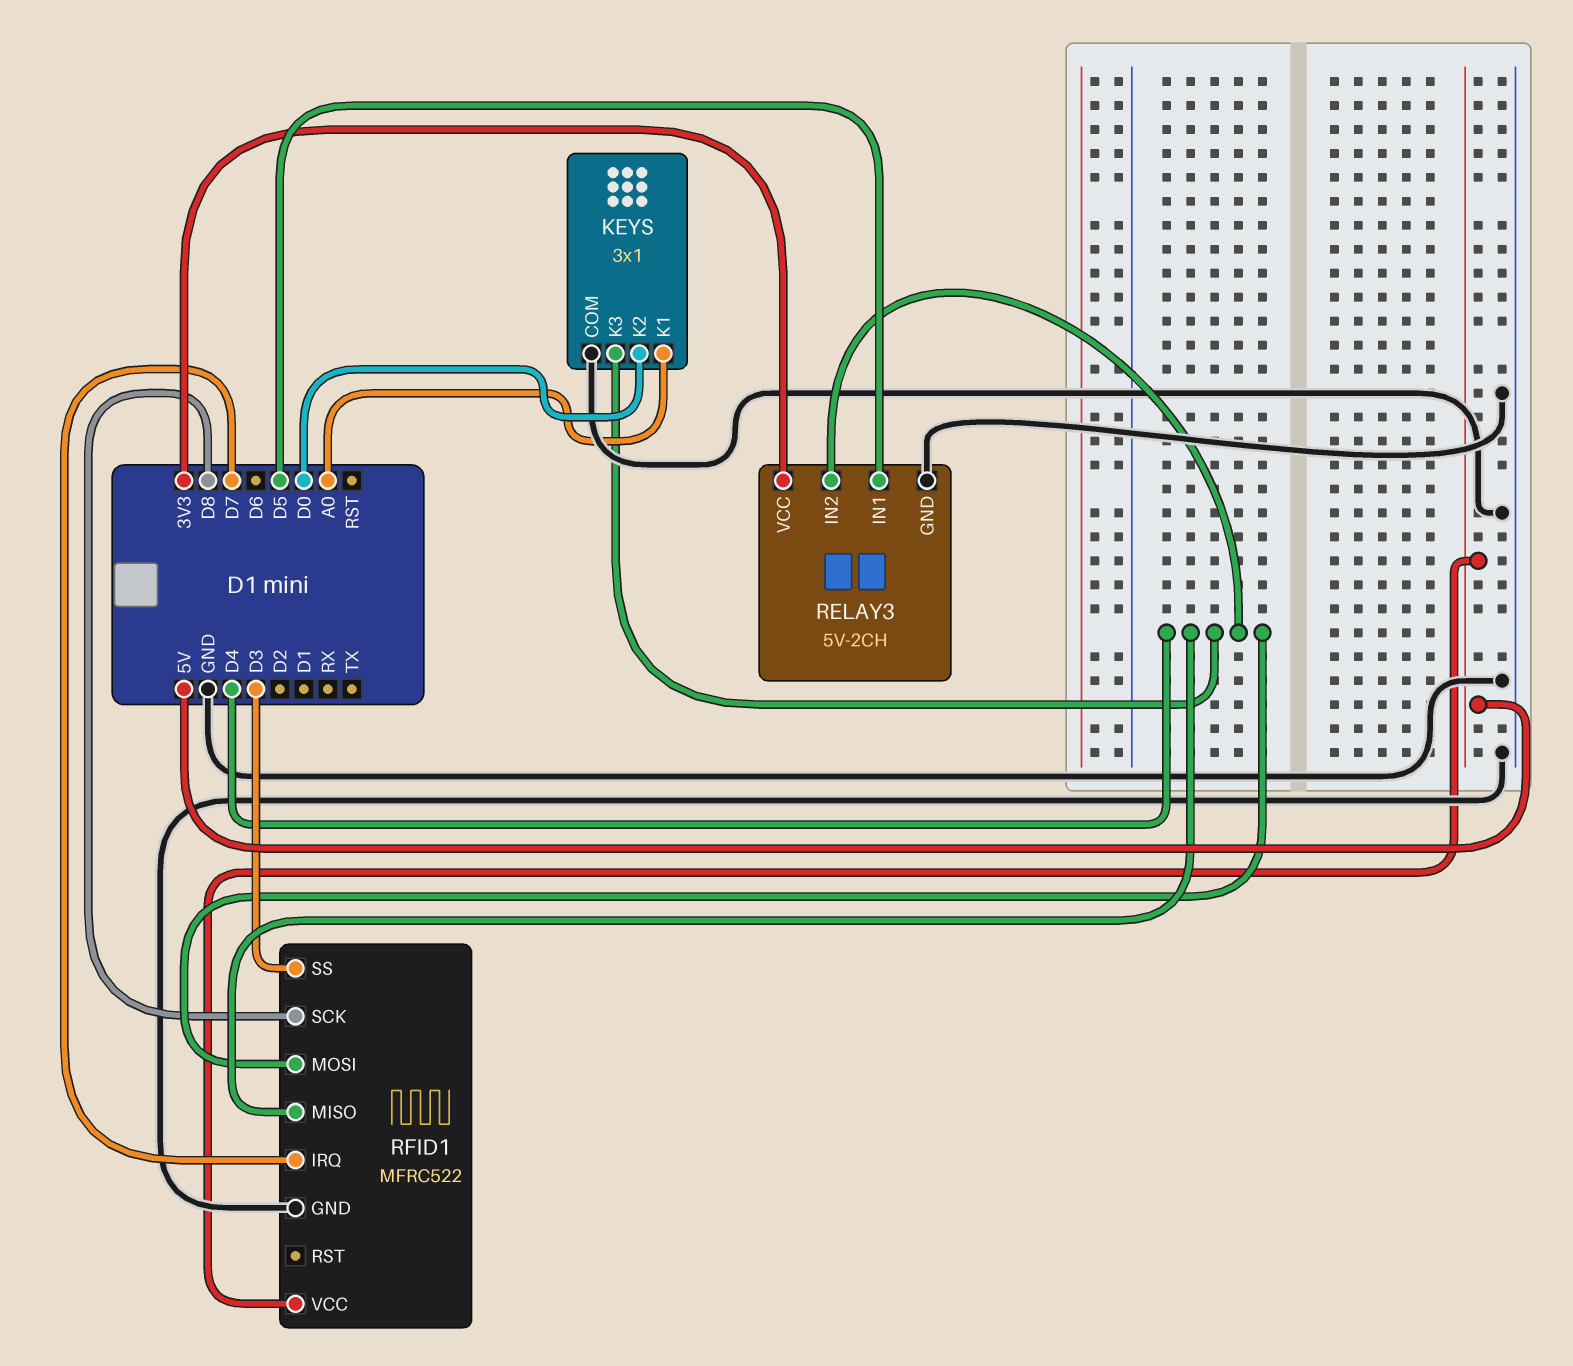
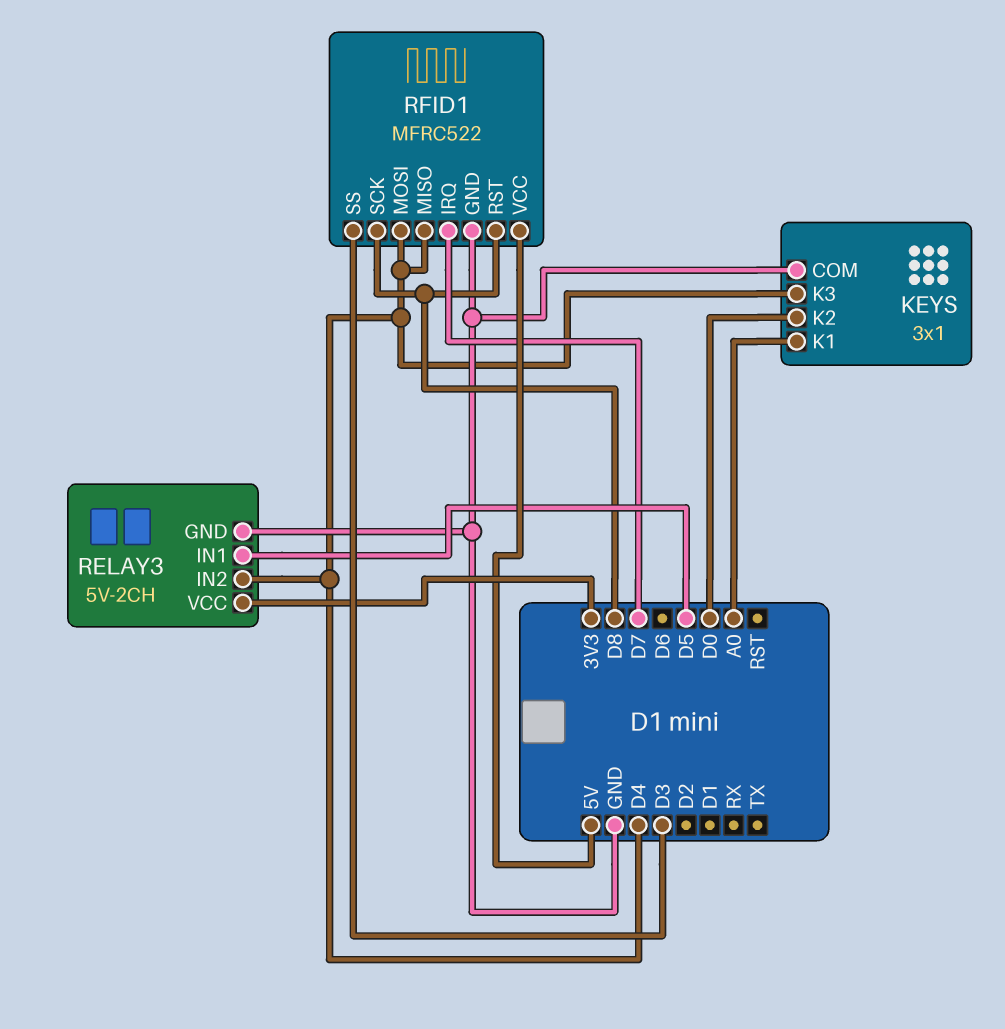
RFID1 pin RST: none -> D8

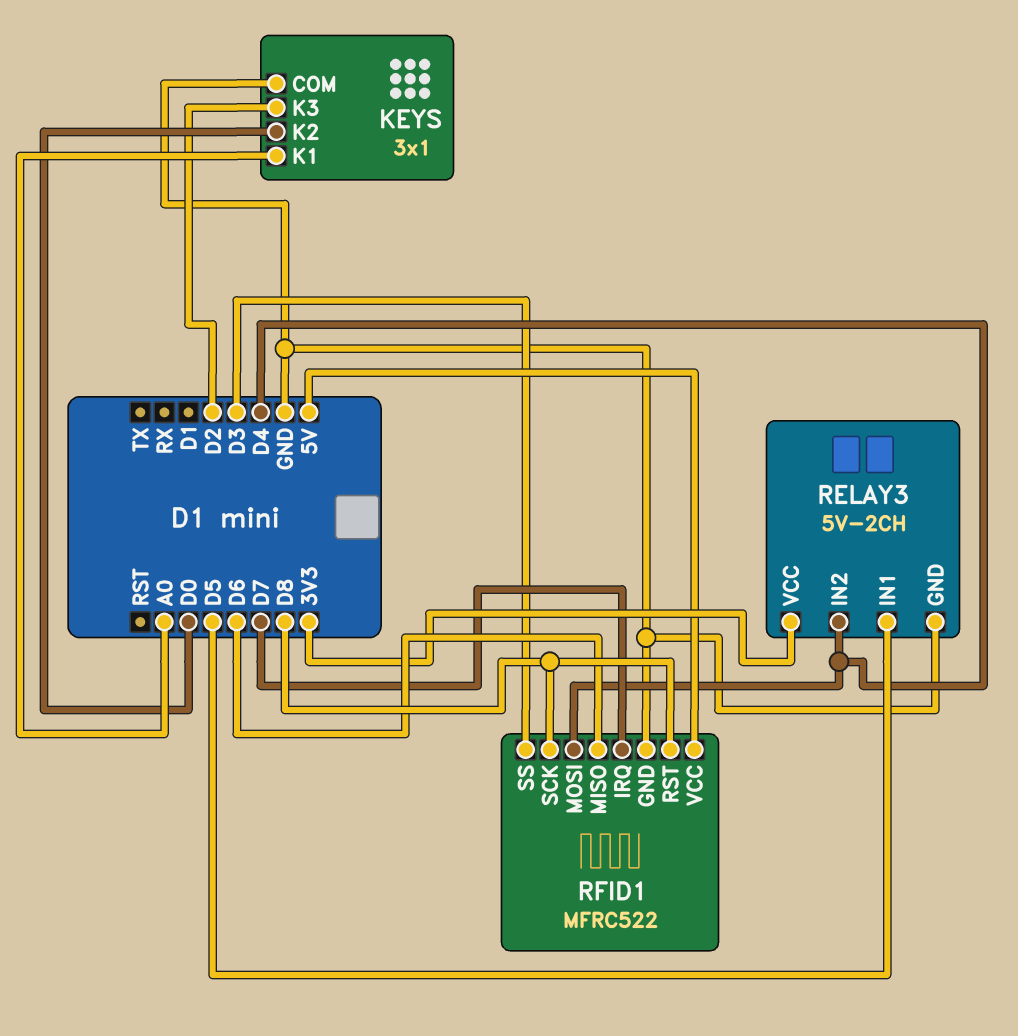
KEYS pin K3: D4 -> D2
RFID1 pin MISO: D4 -> D6

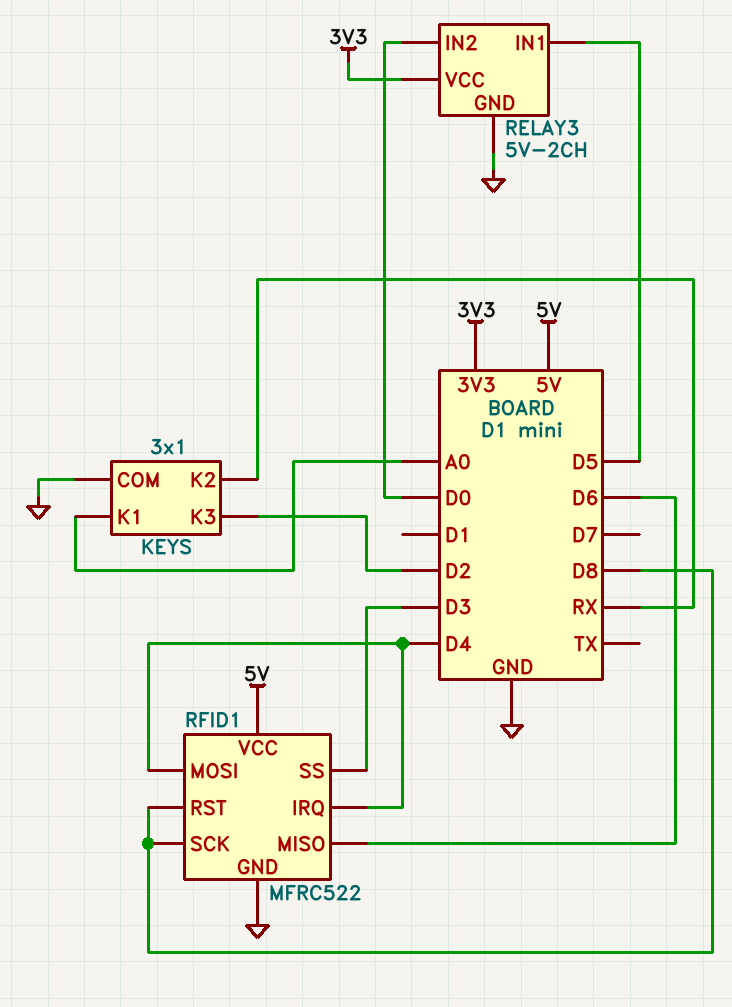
KEYS pin K2: D0 -> RX
RELAY3 pin IN2: D4 -> D0
RFID1 pin IRQ: D7 -> D4

